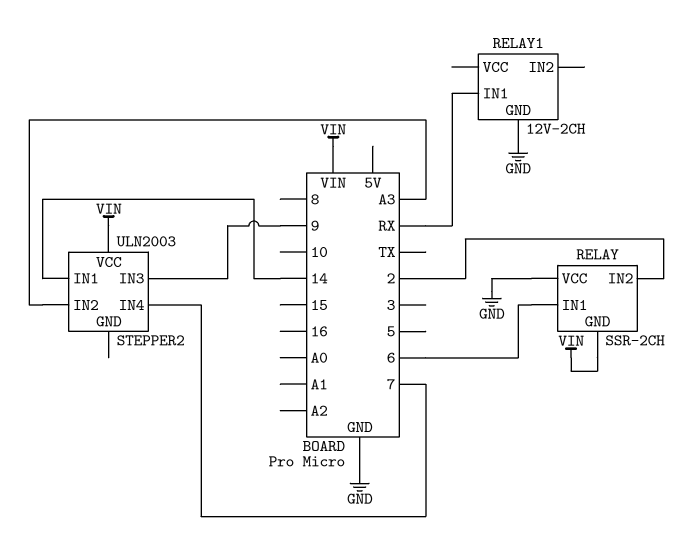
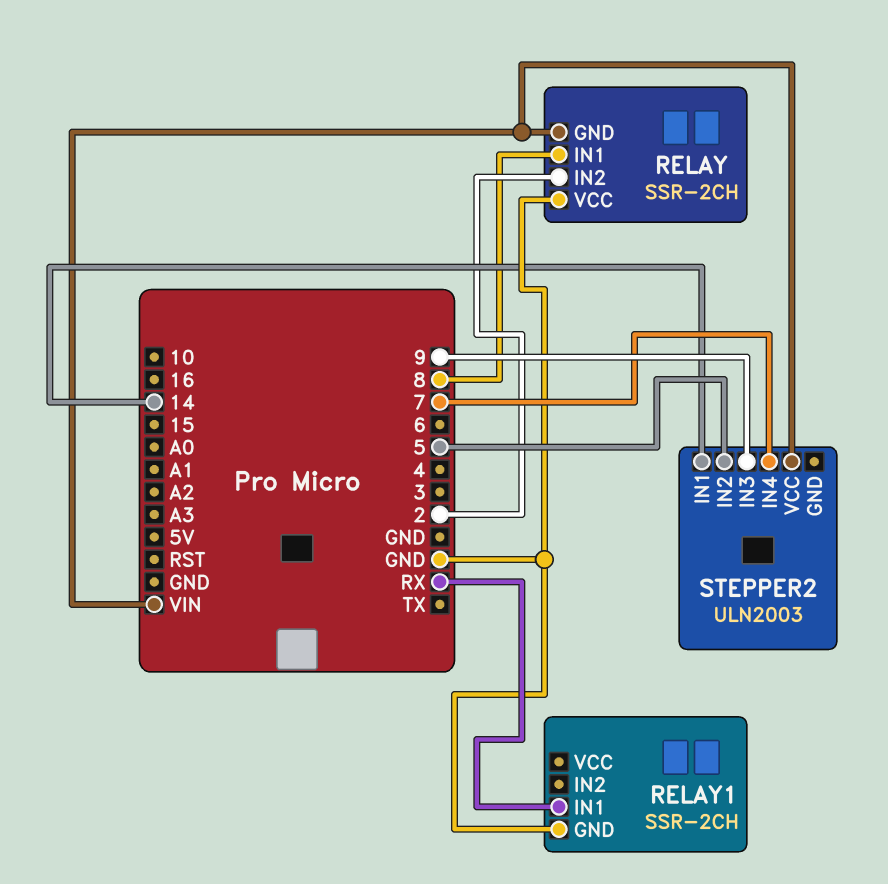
RELAY pin IN1: 6 -> 8
RELAY1: 12V-2CH -> SSR-2CH
STEPPER2 pin IN2: A3 -> 5

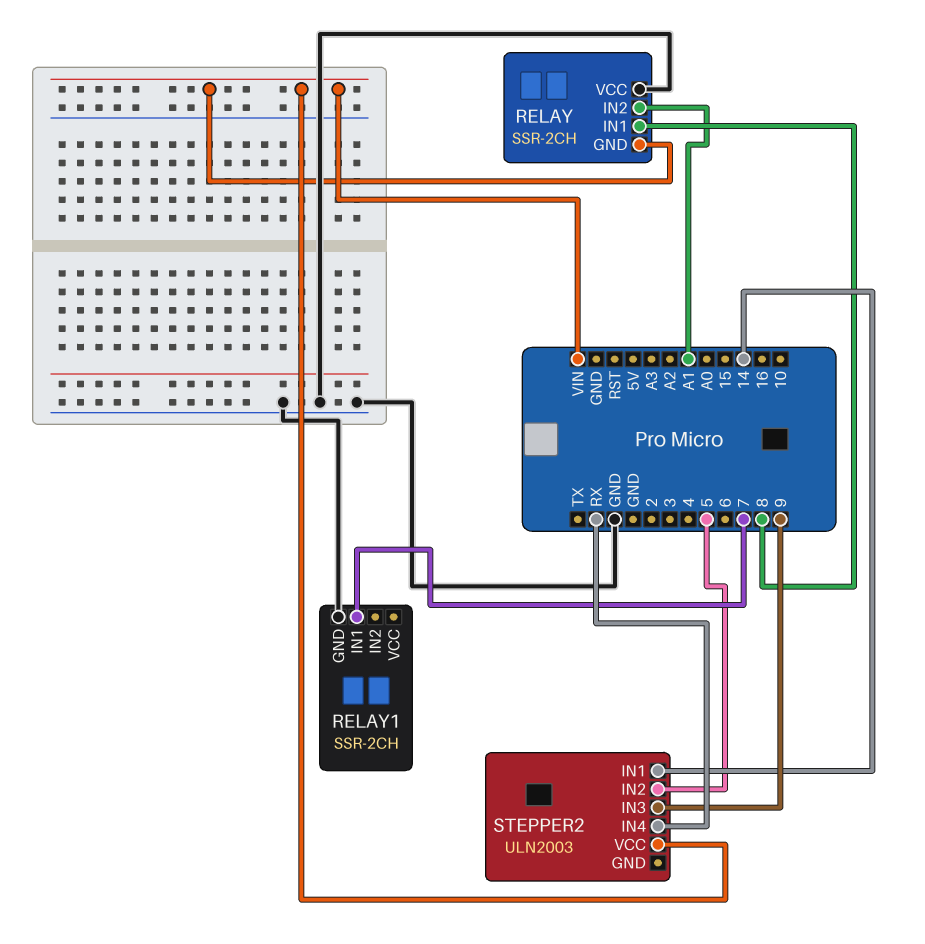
RELAY pin IN2: 2 -> A1
RELAY1 pin IN1: RX -> 7
STEPPER2 pin IN4: 7 -> RX

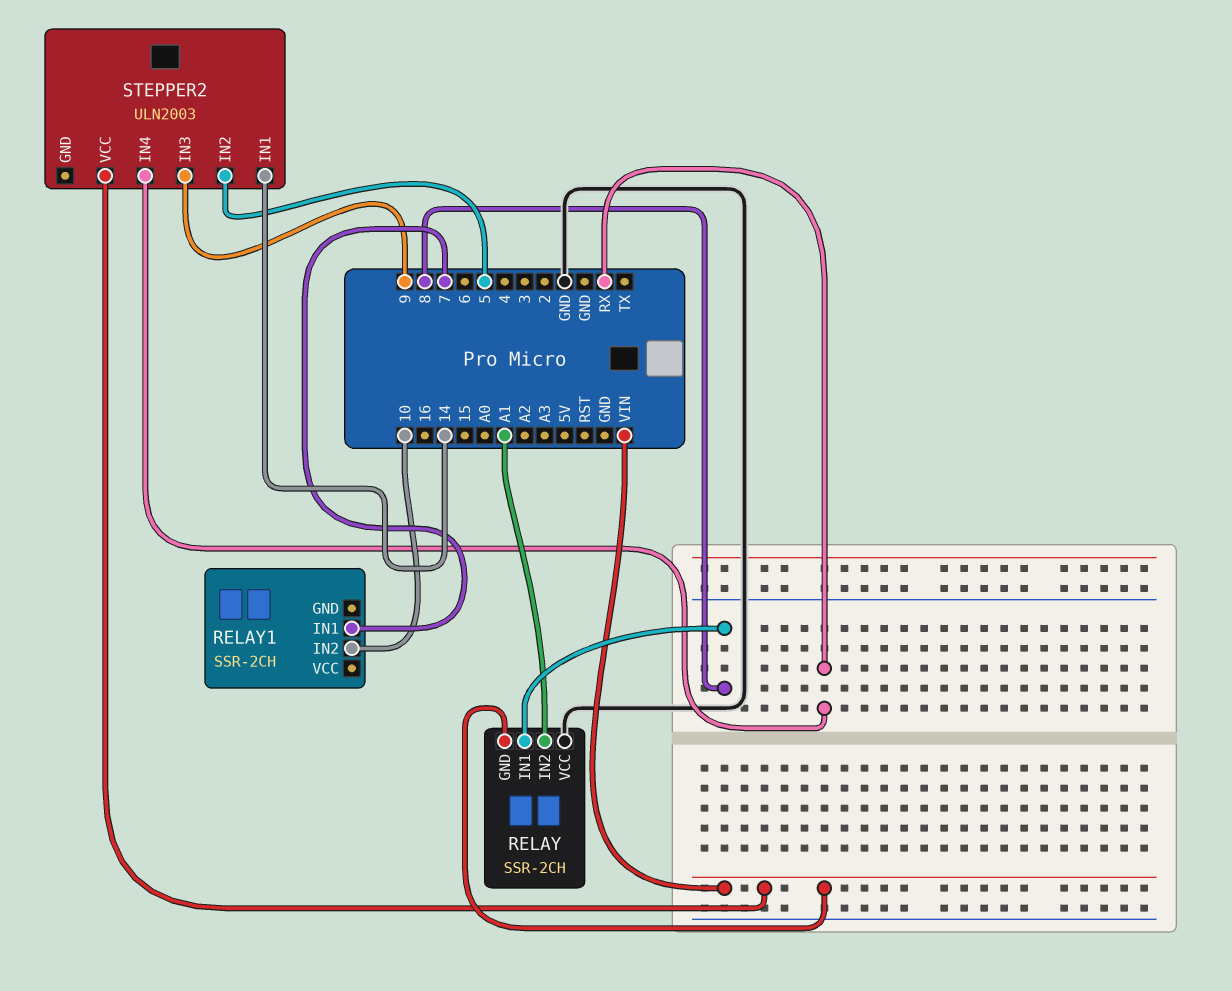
RELAY1 pin GND: GND -> none
RELAY1 pin IN2: none -> 10

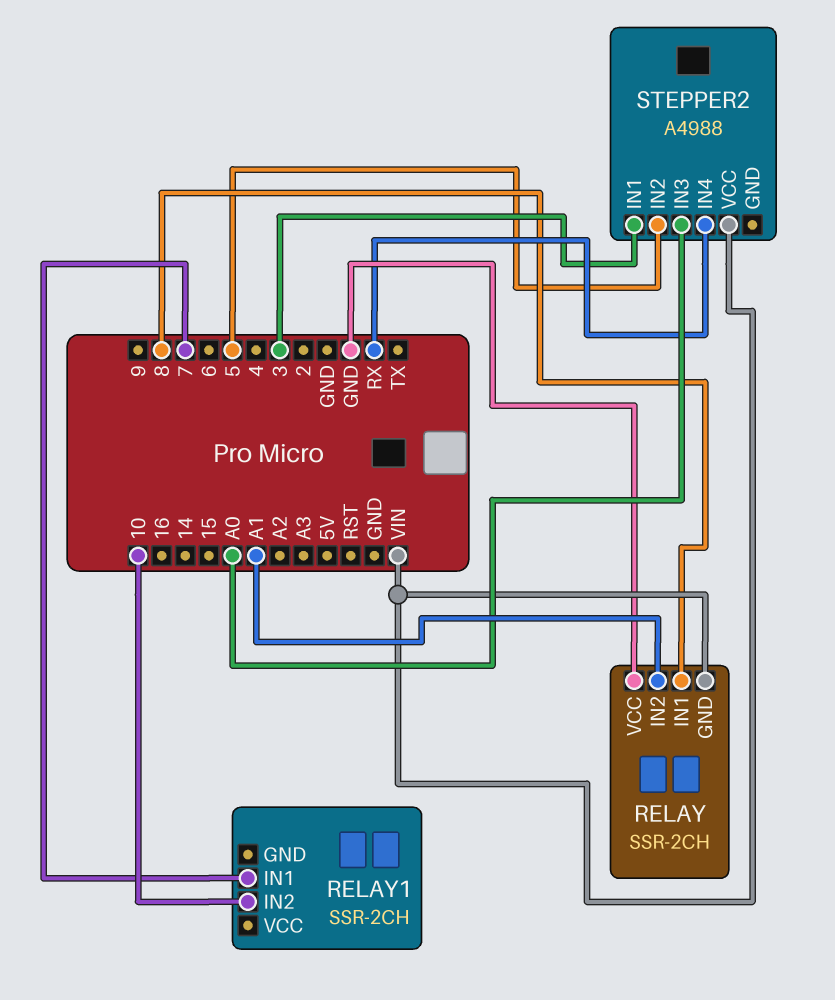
STEPPER2: ULN2003 -> A4988
STEPPER2 pin IN1: 14 -> 3
STEPPER2 pin IN3: 9 -> A0

